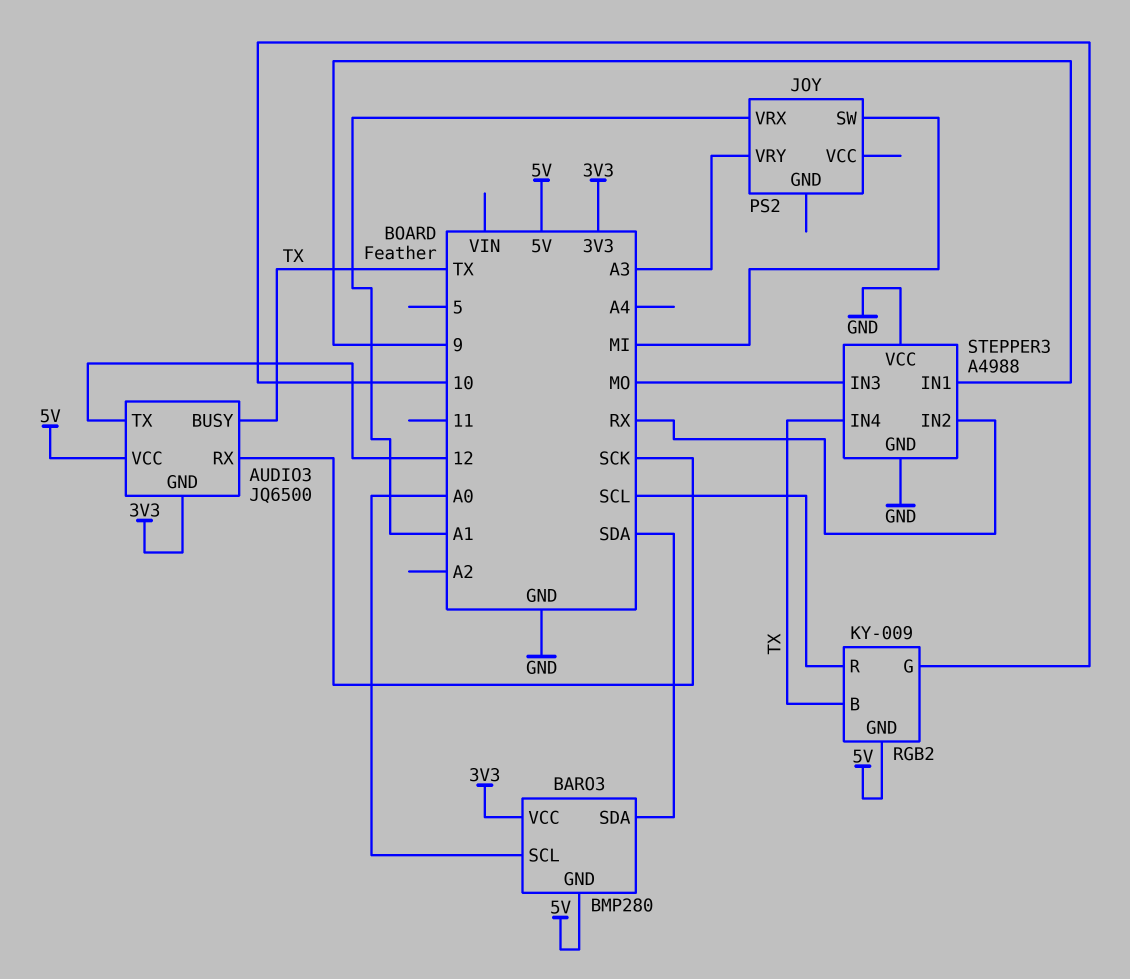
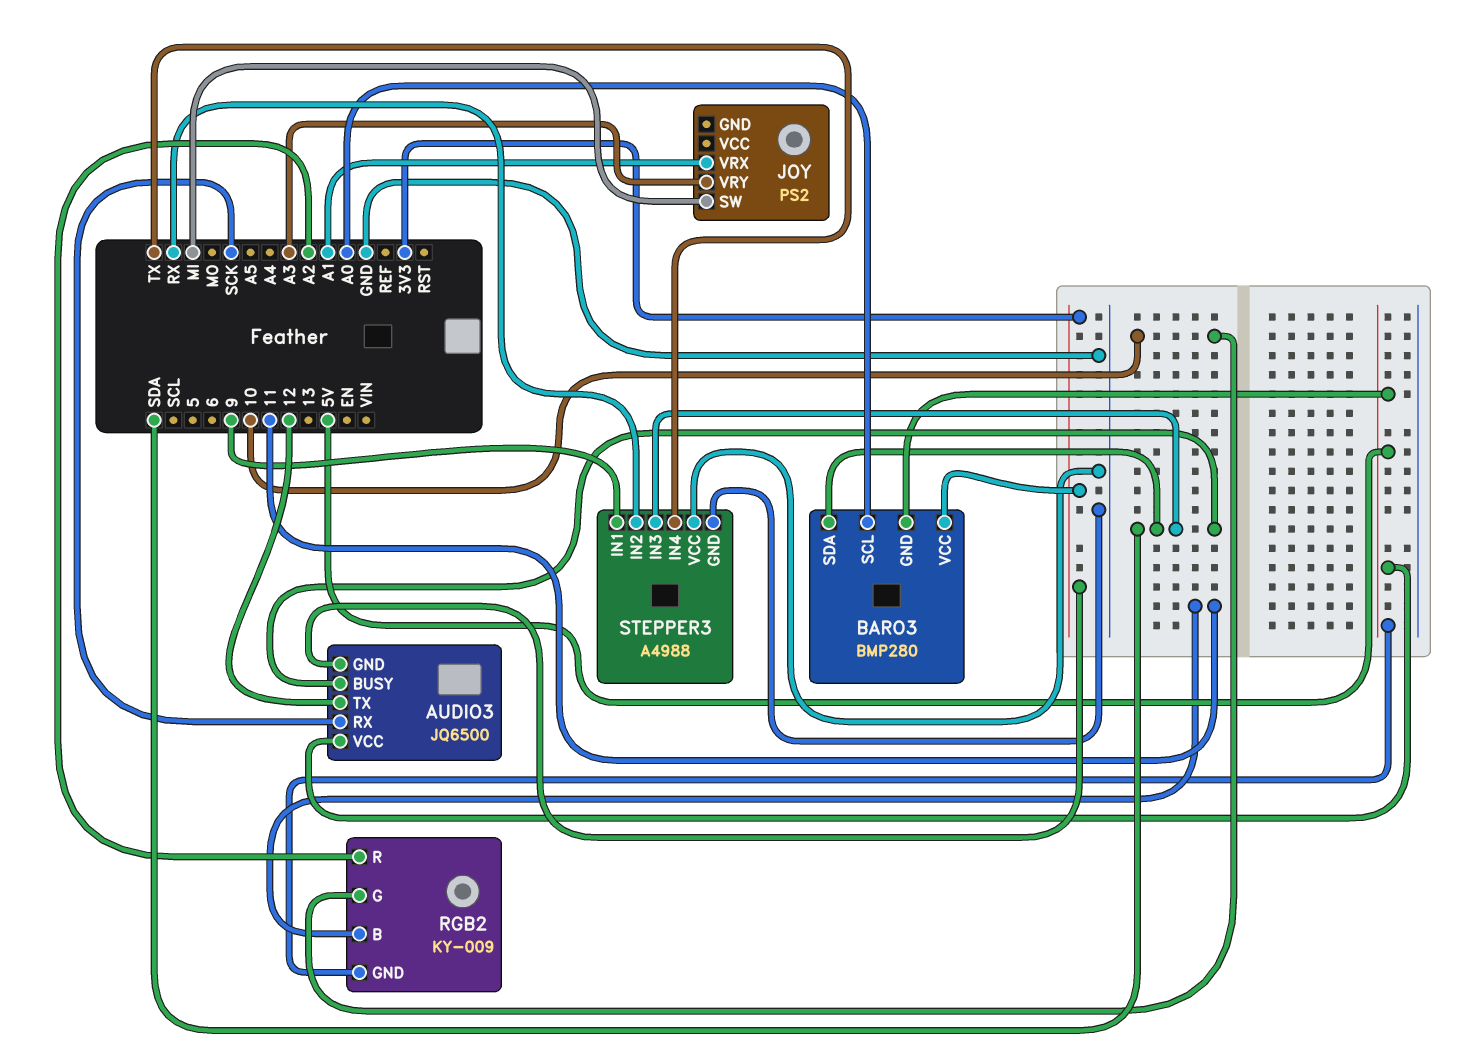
AUDIO3 pin BUSY: TX -> SDA
RGB2 pin B: TX -> 11
RGB2 pin R: SCL -> A2
STEPPER3 pin IN3: MO -> SDA

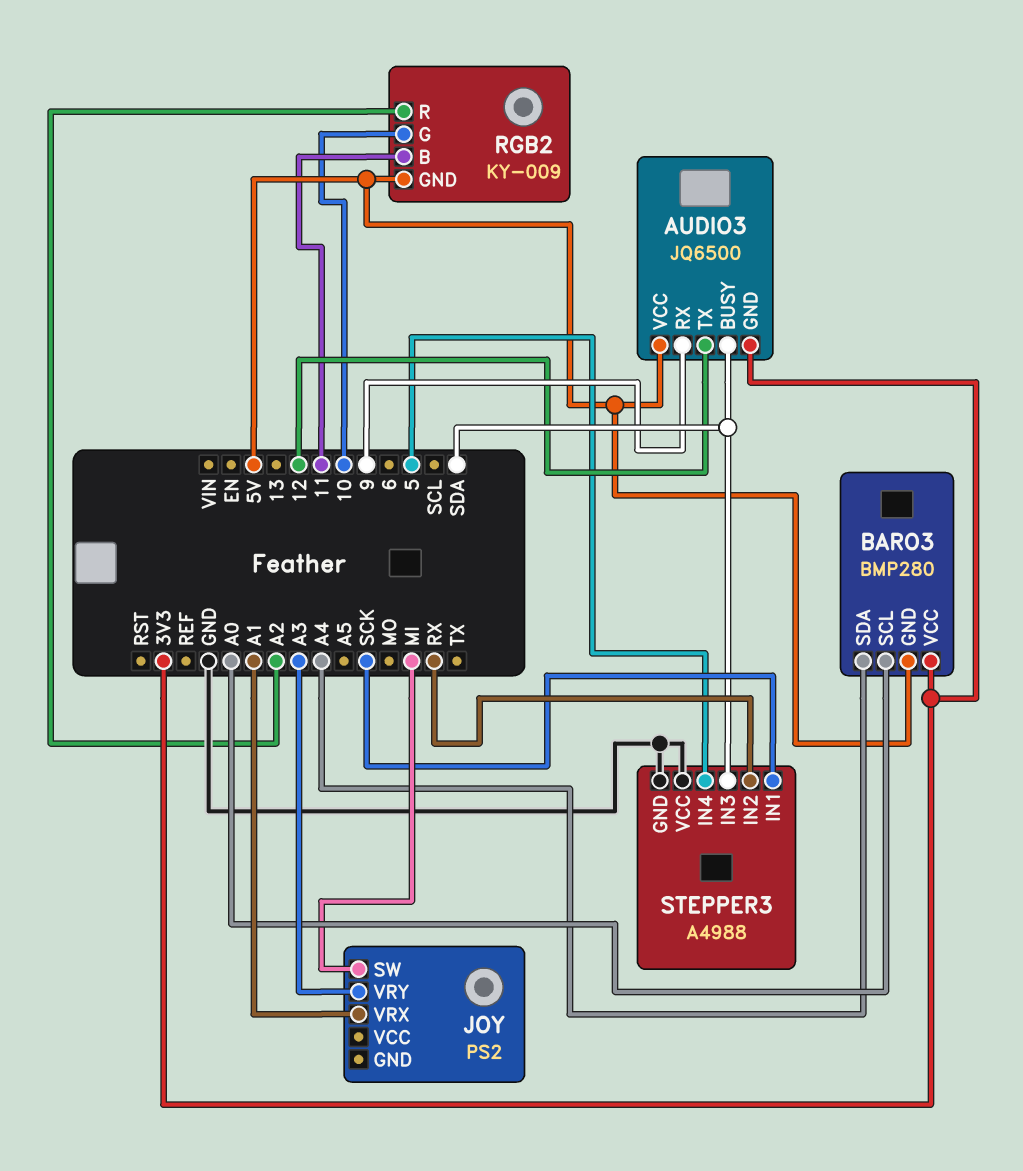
AUDIO3 pin RX: SCK -> 9
BARO3 pin SDA: SDA -> A4
STEPPER3 pin IN1: 9 -> SCK
STEPPER3 pin IN4: TX -> 5

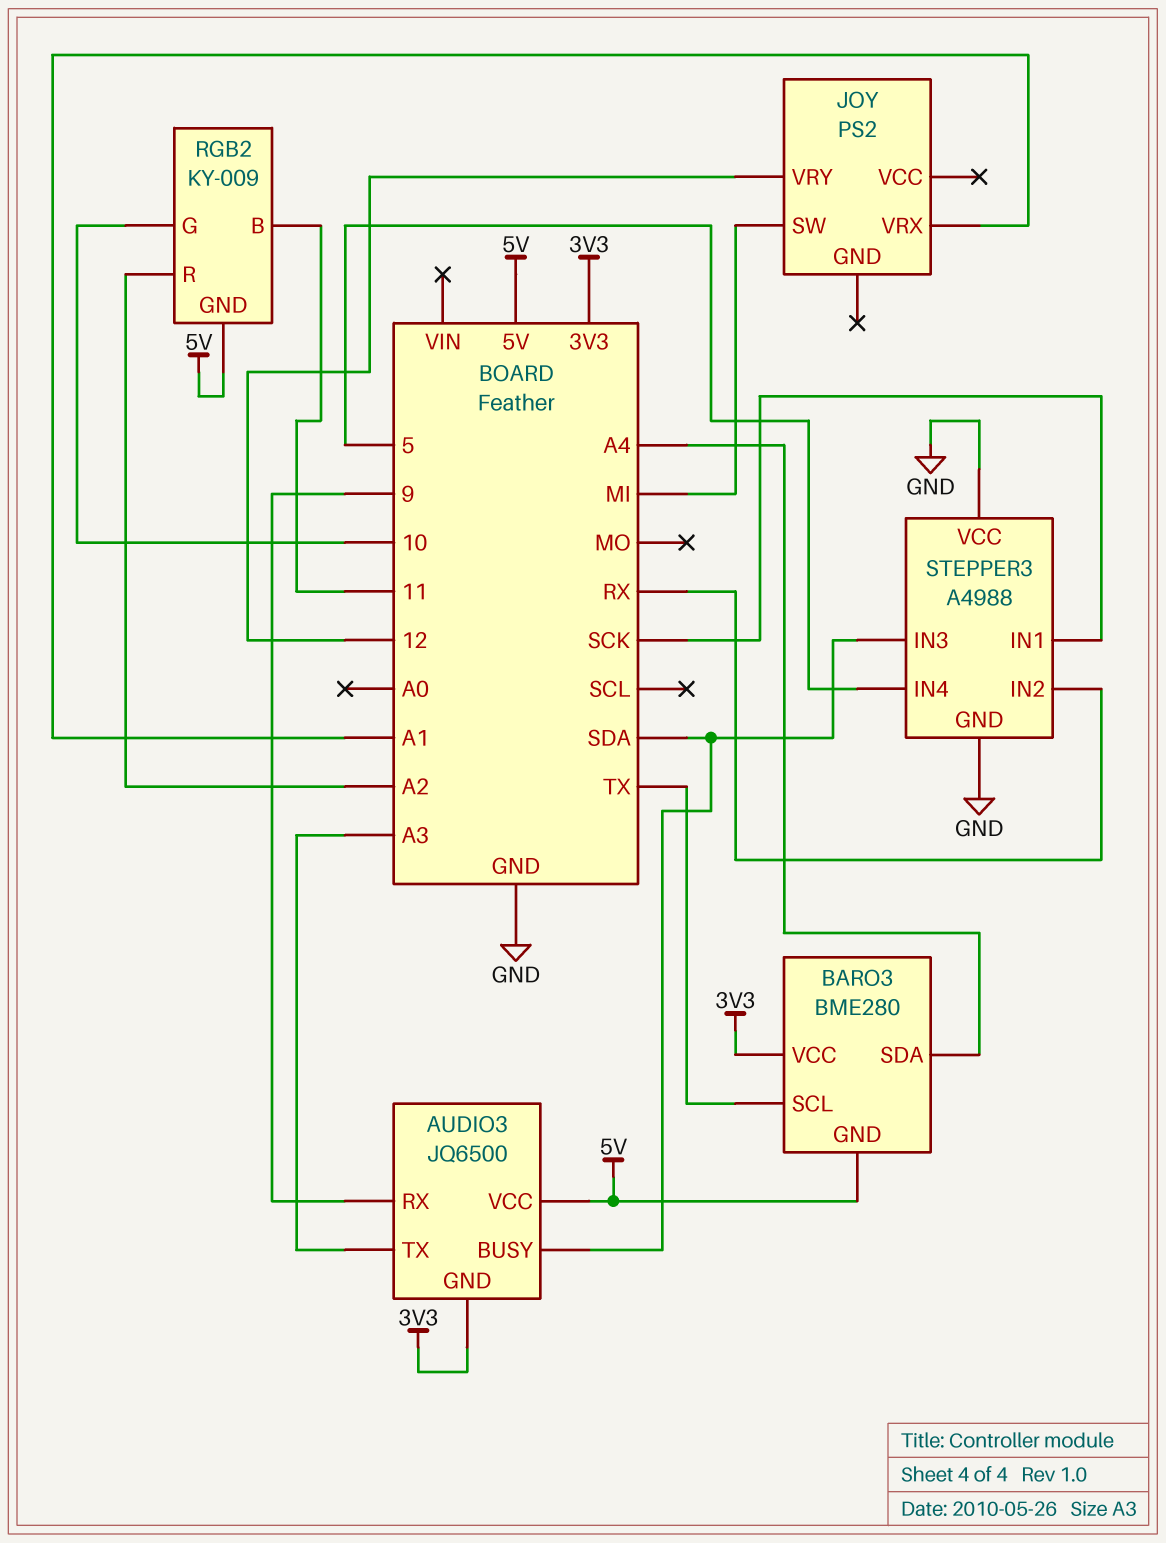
AUDIO3 pin TX: 12 -> A3
BARO3: BMP280 -> BME280
BARO3 pin SCL: A0 -> TX
JOY pin VRY: A3 -> 12

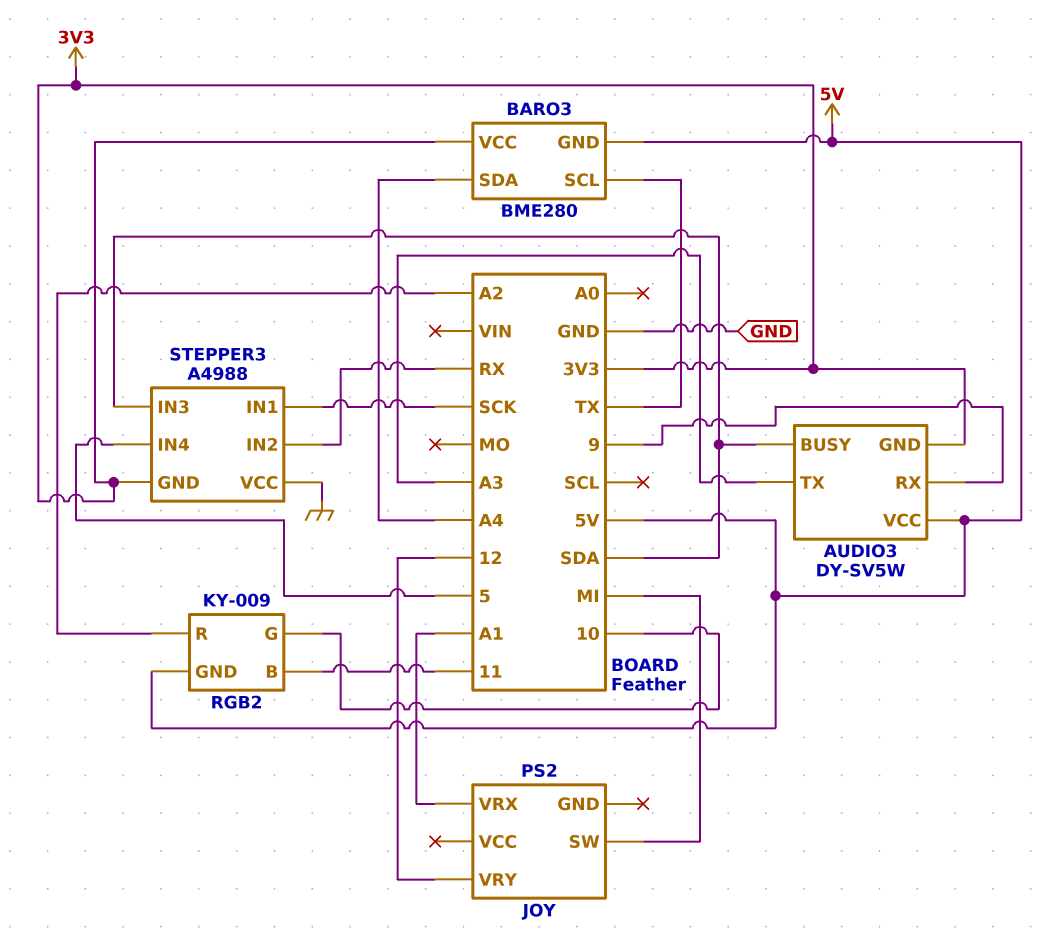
AUDIO3: JQ6500 -> DY-SV5W
STEPPER3 pin GND: GND -> 3V3

